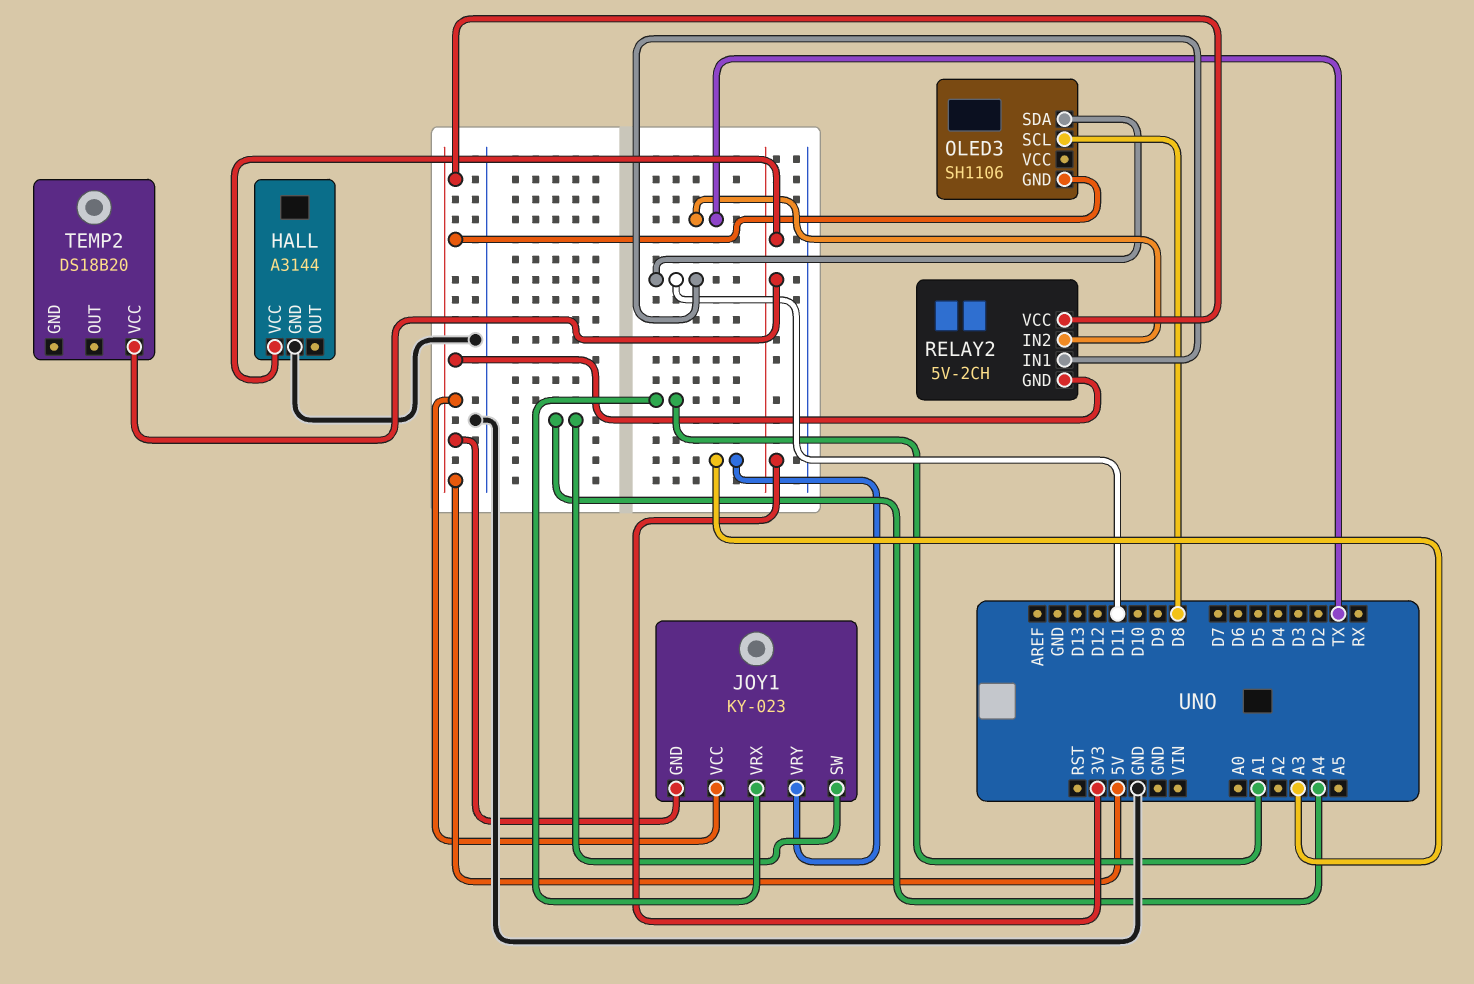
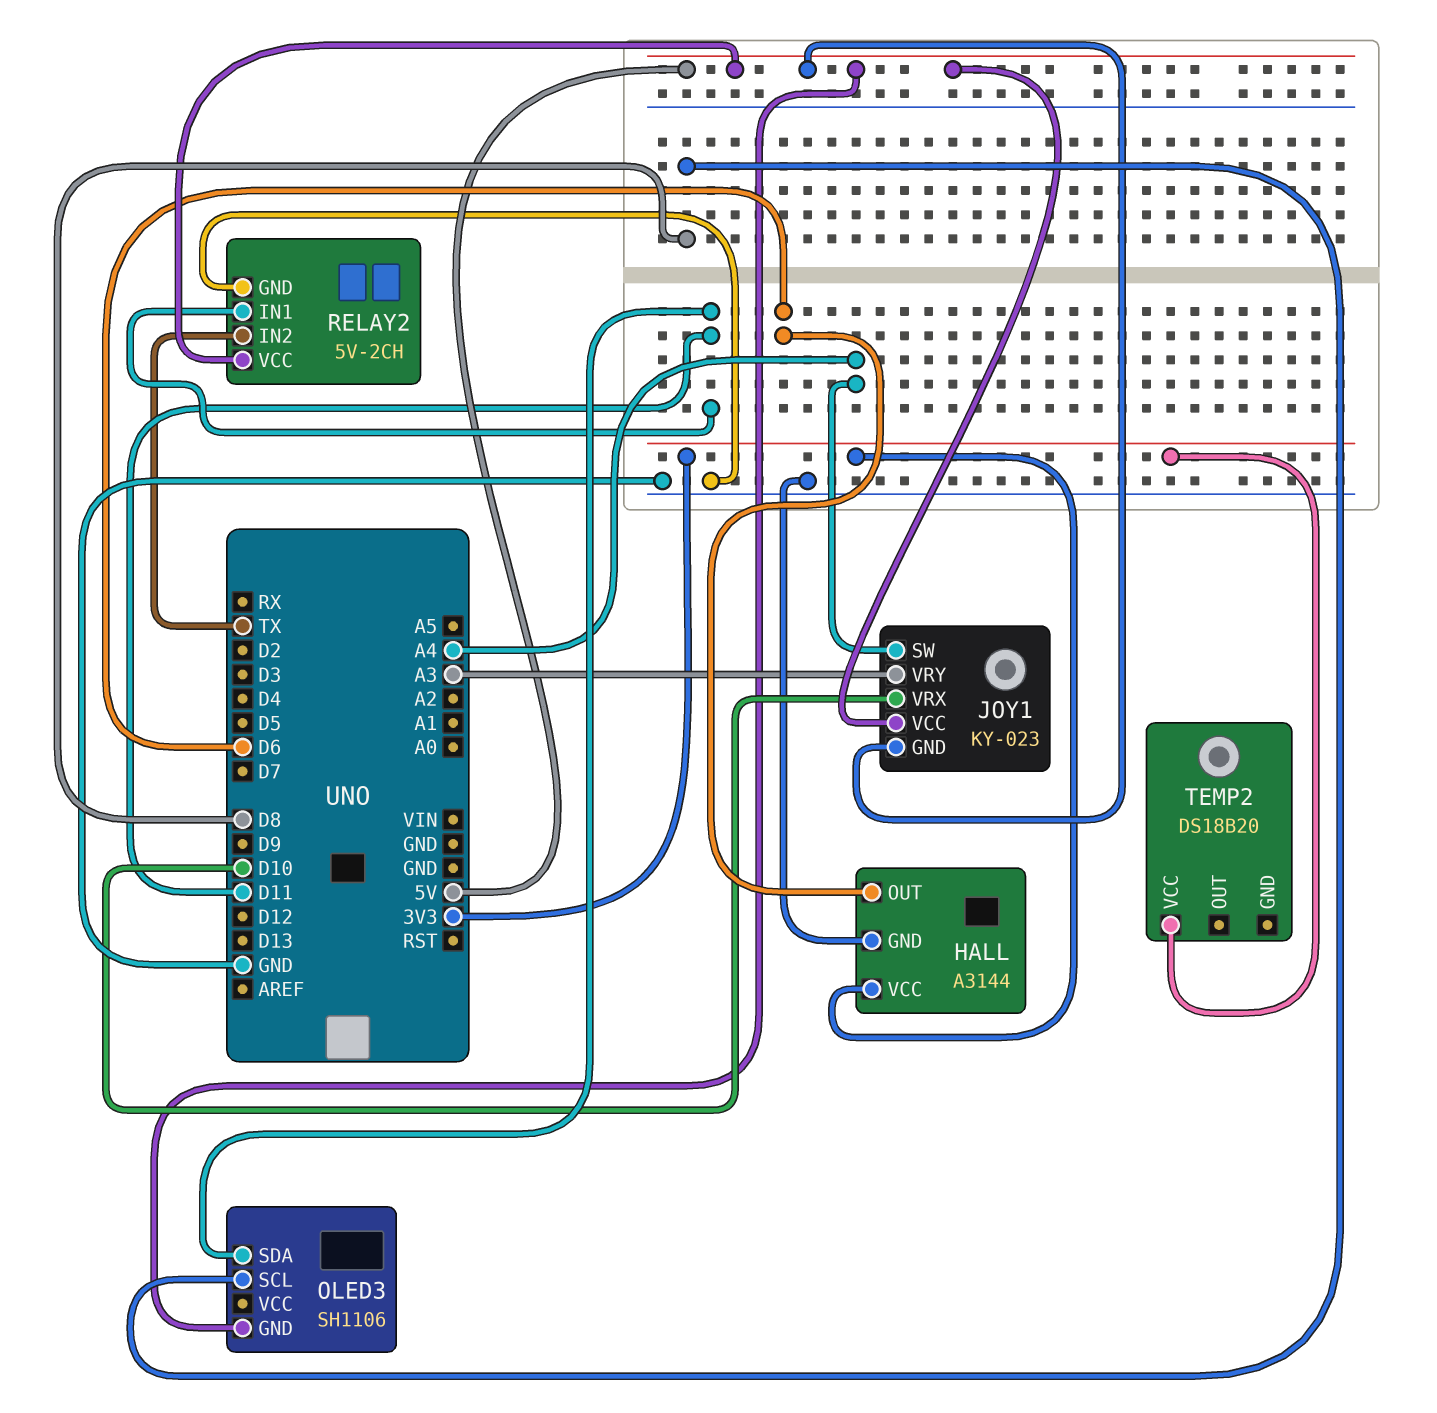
HALL pin OUT: none -> D6
JOY1 pin VRX: A1 -> D10
RELAY2 pin GND: 5V -> GND

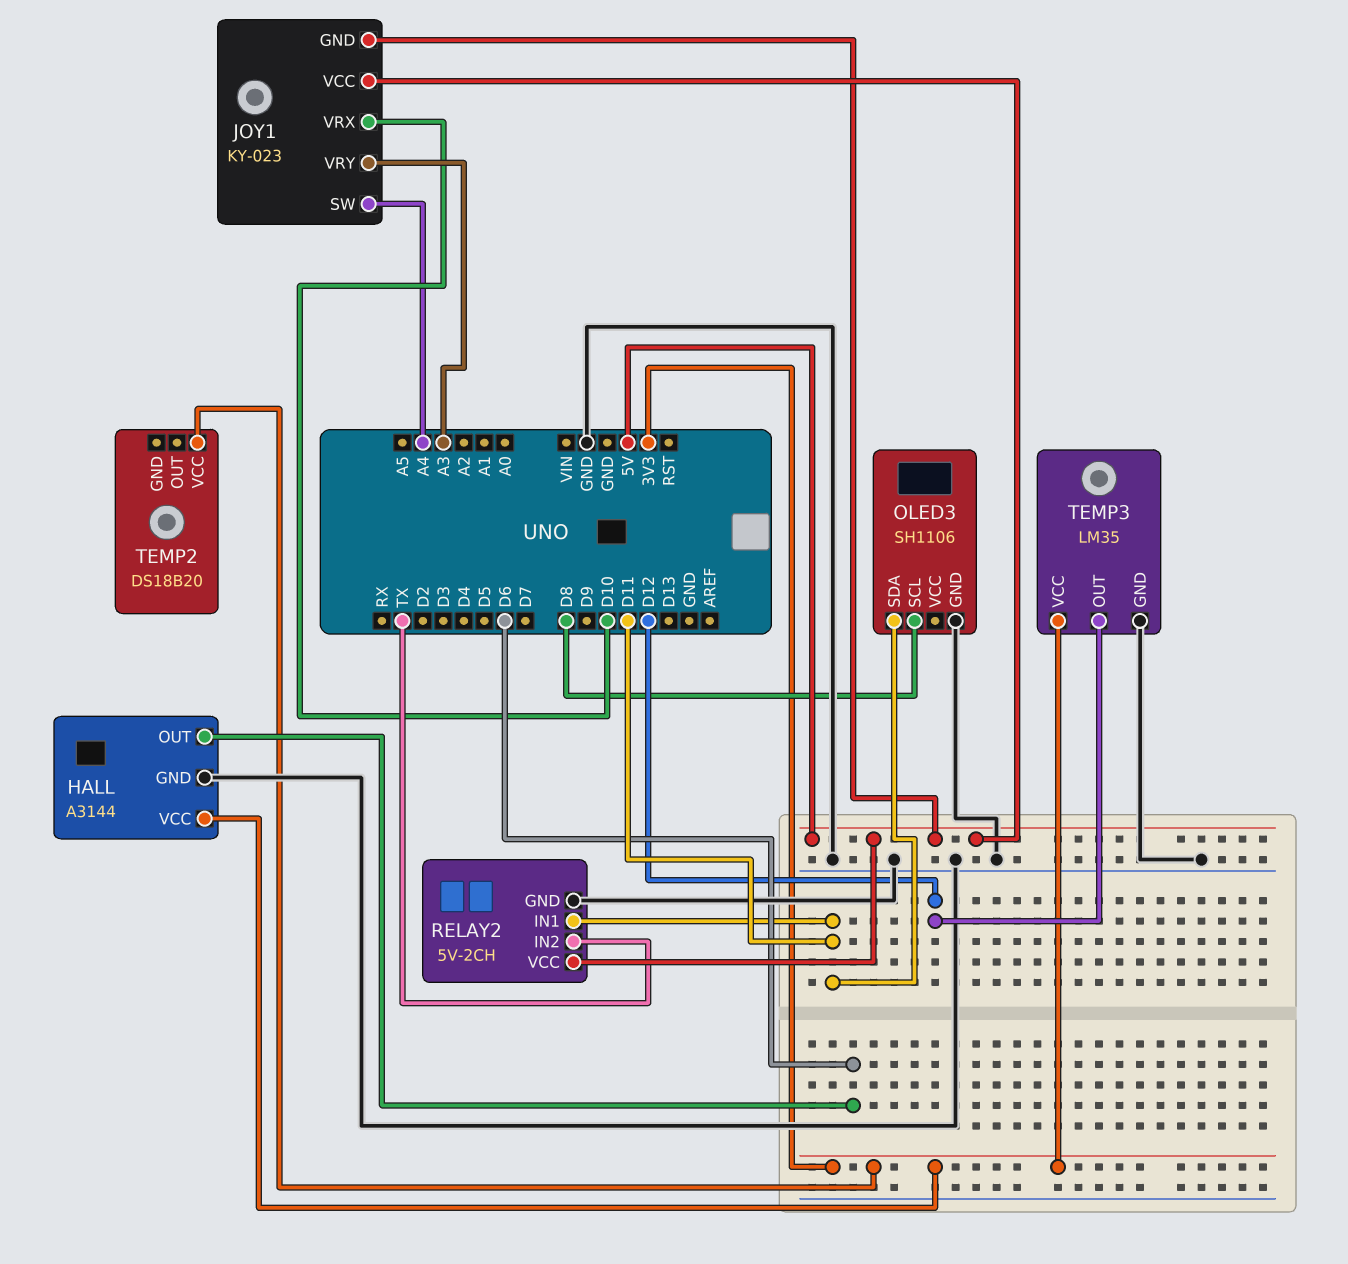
OLED3 pin GND: 5V -> GND
TEMP3: none -> LM35
TEMP3 pin GND: none -> GND
TEMP3 pin OUT: none -> D12
TEMP3 pin VCC: none -> 3V3

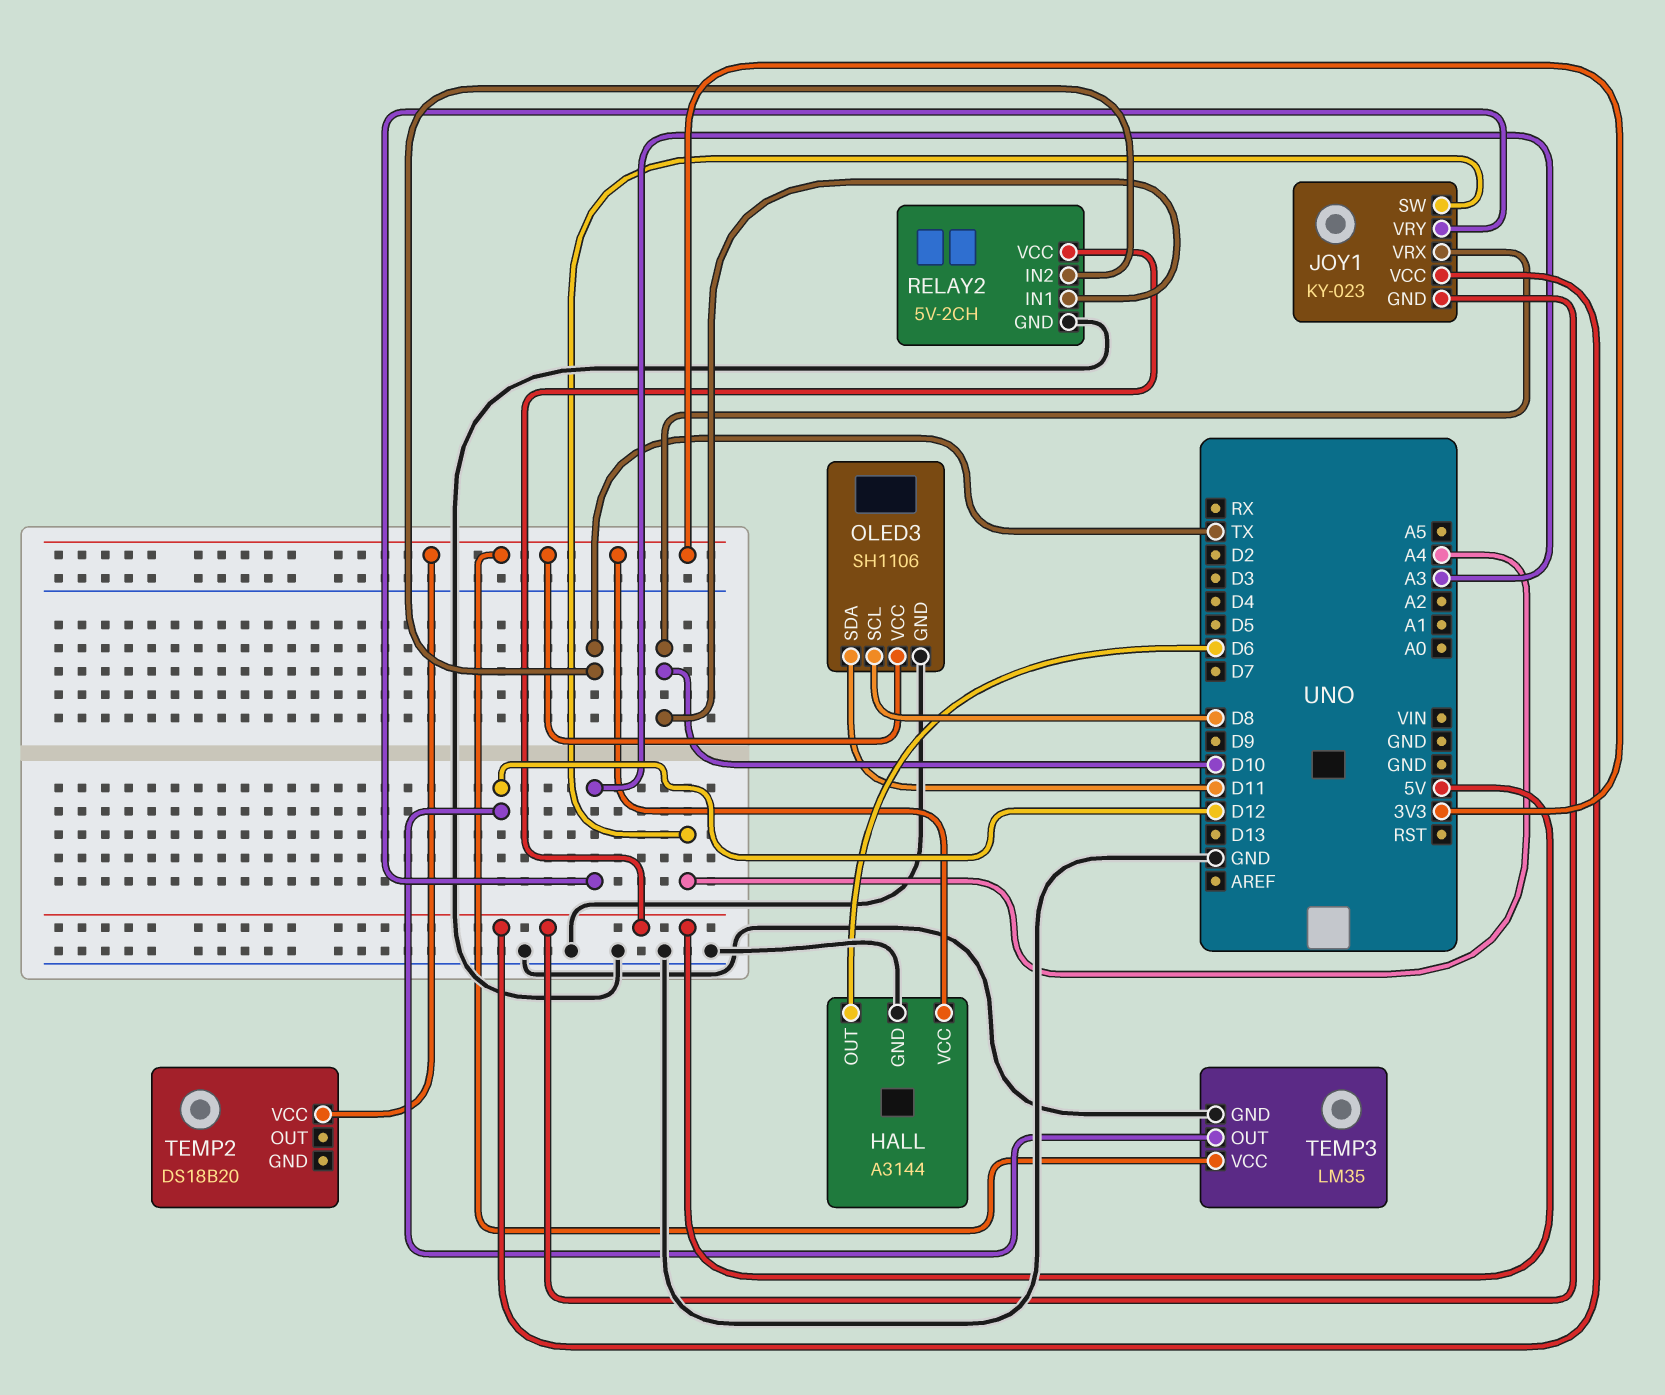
OLED3 pin VCC: none -> 3V3
RELAY2 pin IN1: D11 -> D10

